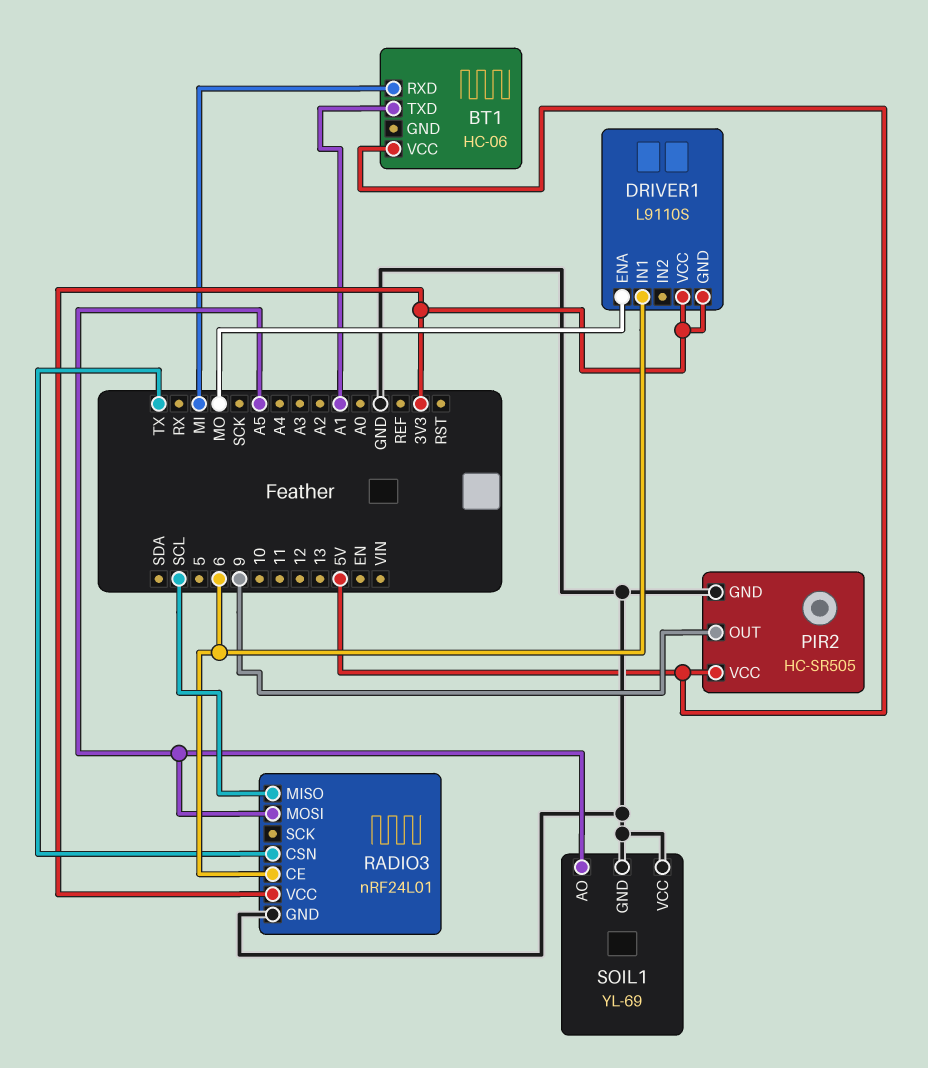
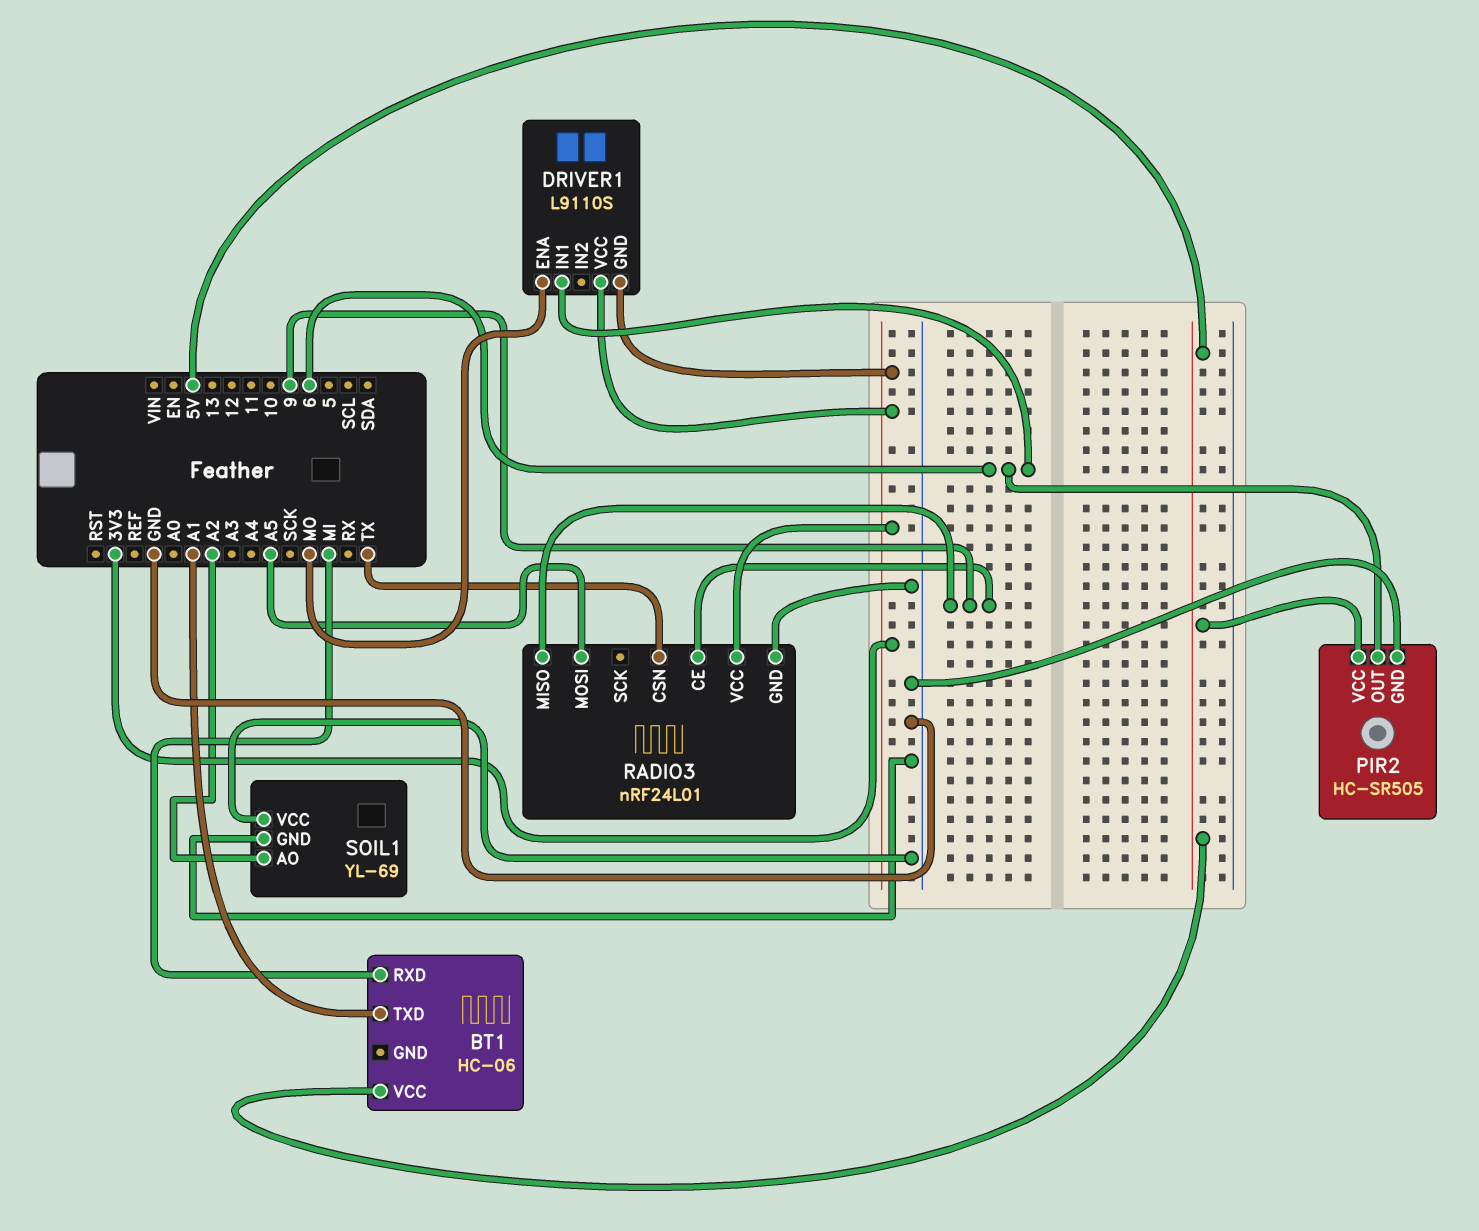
PIR2 pin OUT: 9 -> 6
RADIO3 pin CE: 6 -> 9
RADIO3 pin MISO: SCL -> 9
SOIL1 pin AO: A5 -> A2

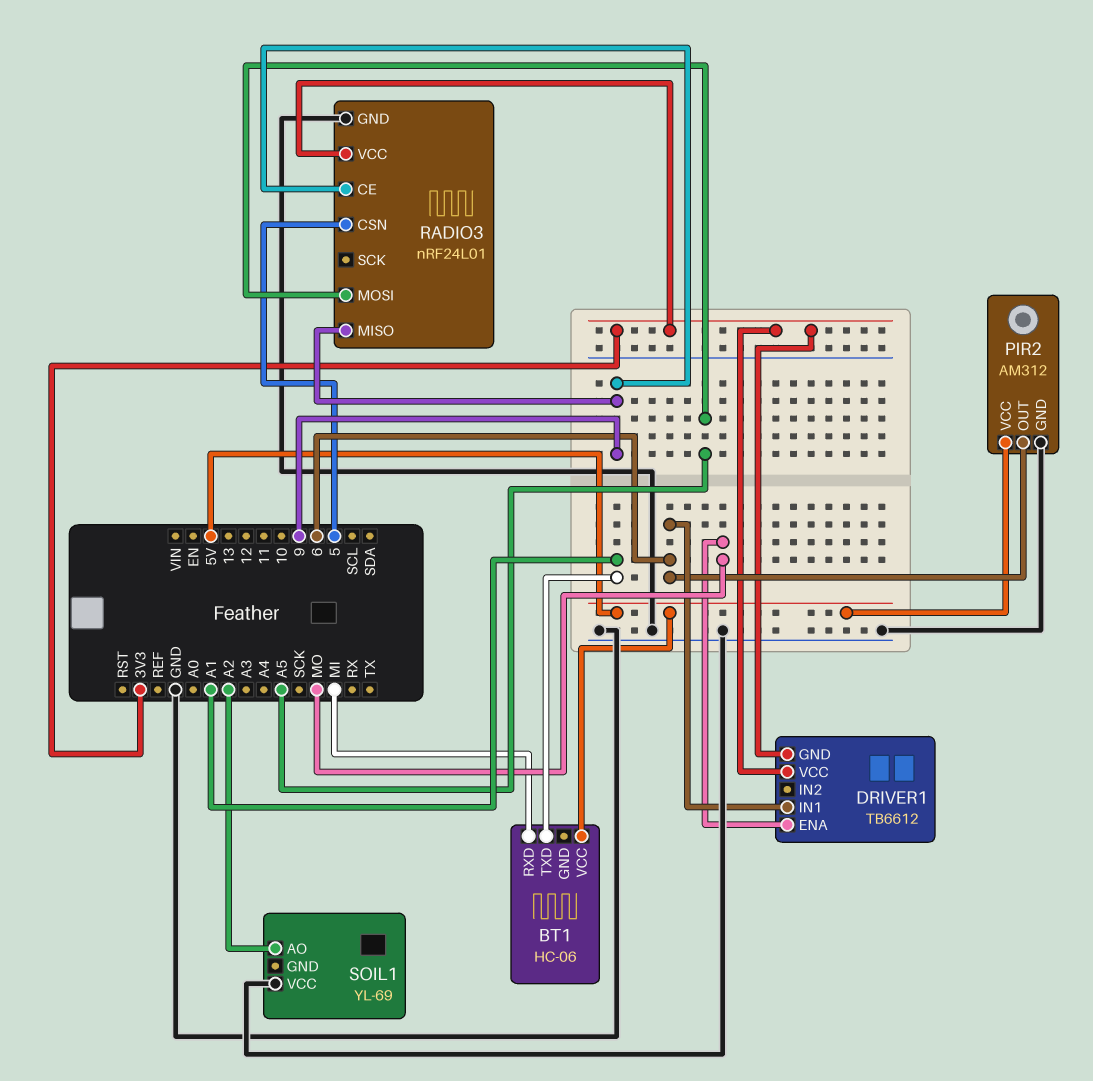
DRIVER1: L9110S -> TB6612
PIR2: HC-SR505 -> AM312
RADIO3 pin CSN: TX -> 5
SOIL1 pin GND: GND -> none

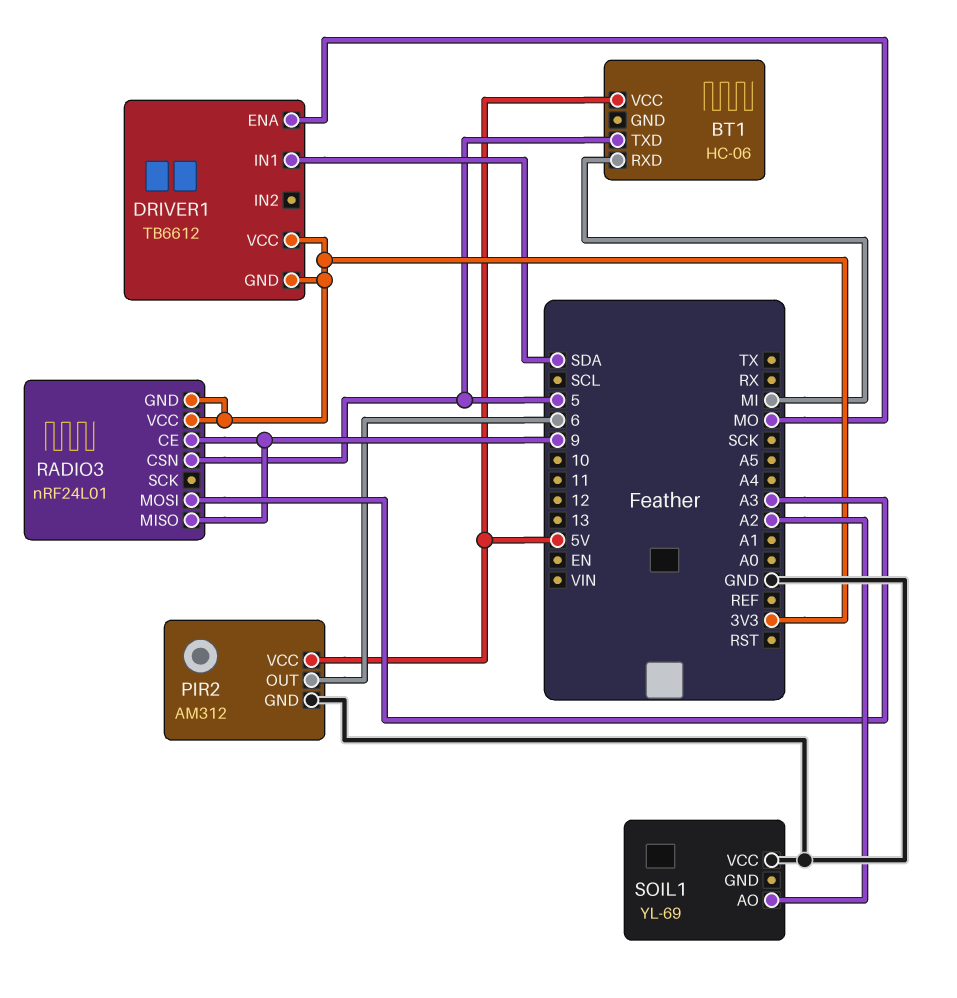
BT1 pin TXD: A1 -> 5
DRIVER1 pin IN1: 6 -> SDA
RADIO3 pin GND: GND -> 3V3
RADIO3 pin MOSI: A5 -> A3

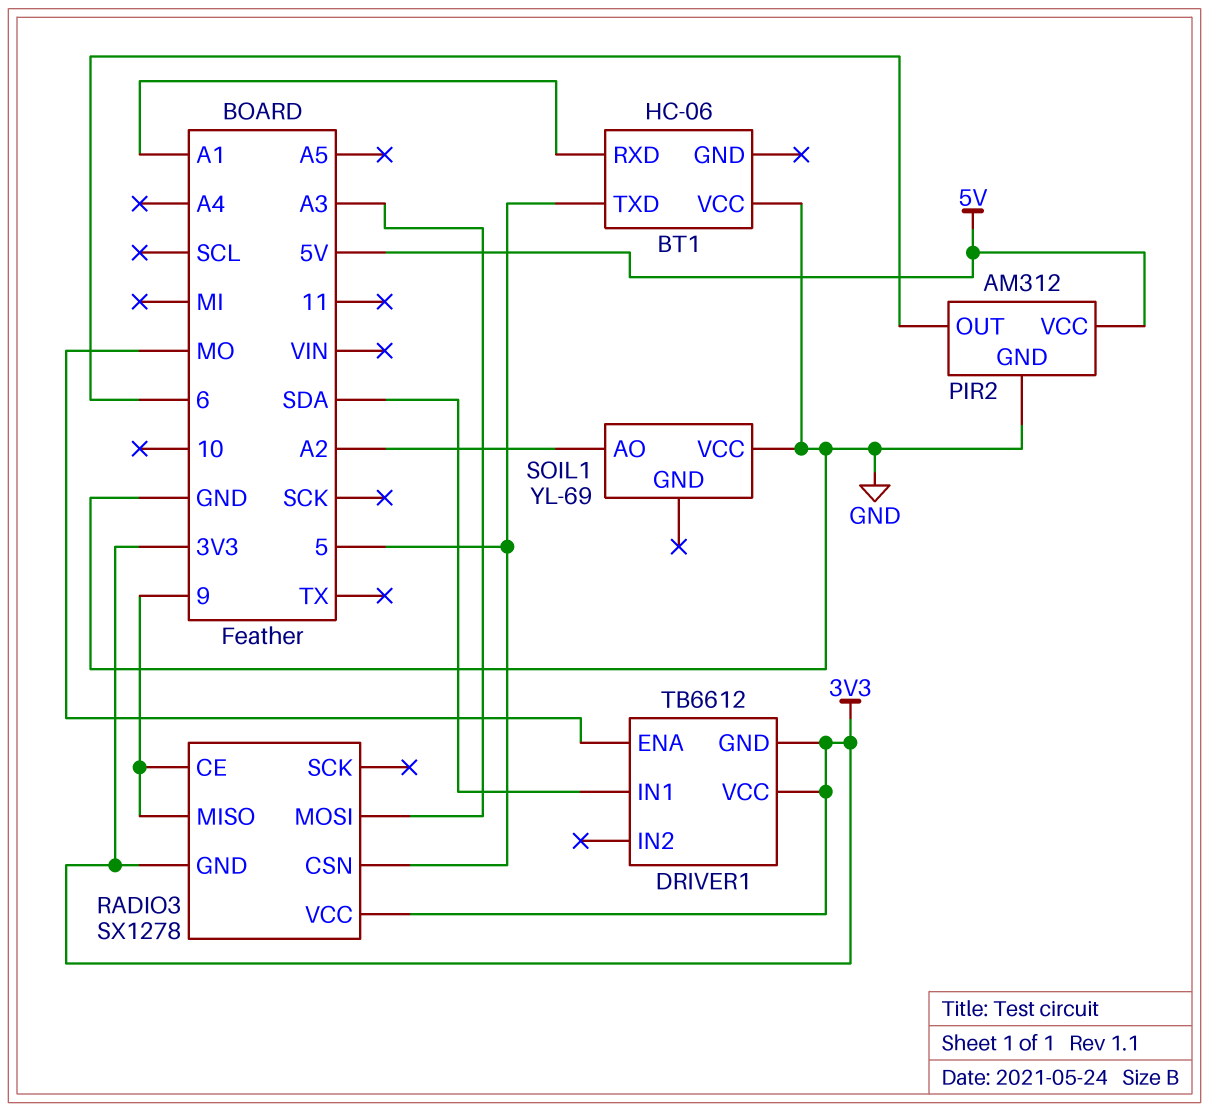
BT1 pin RXD: MI -> A1
BT1 pin VCC: 5V -> GND
RADIO3: nRF24L01 -> SX1278

